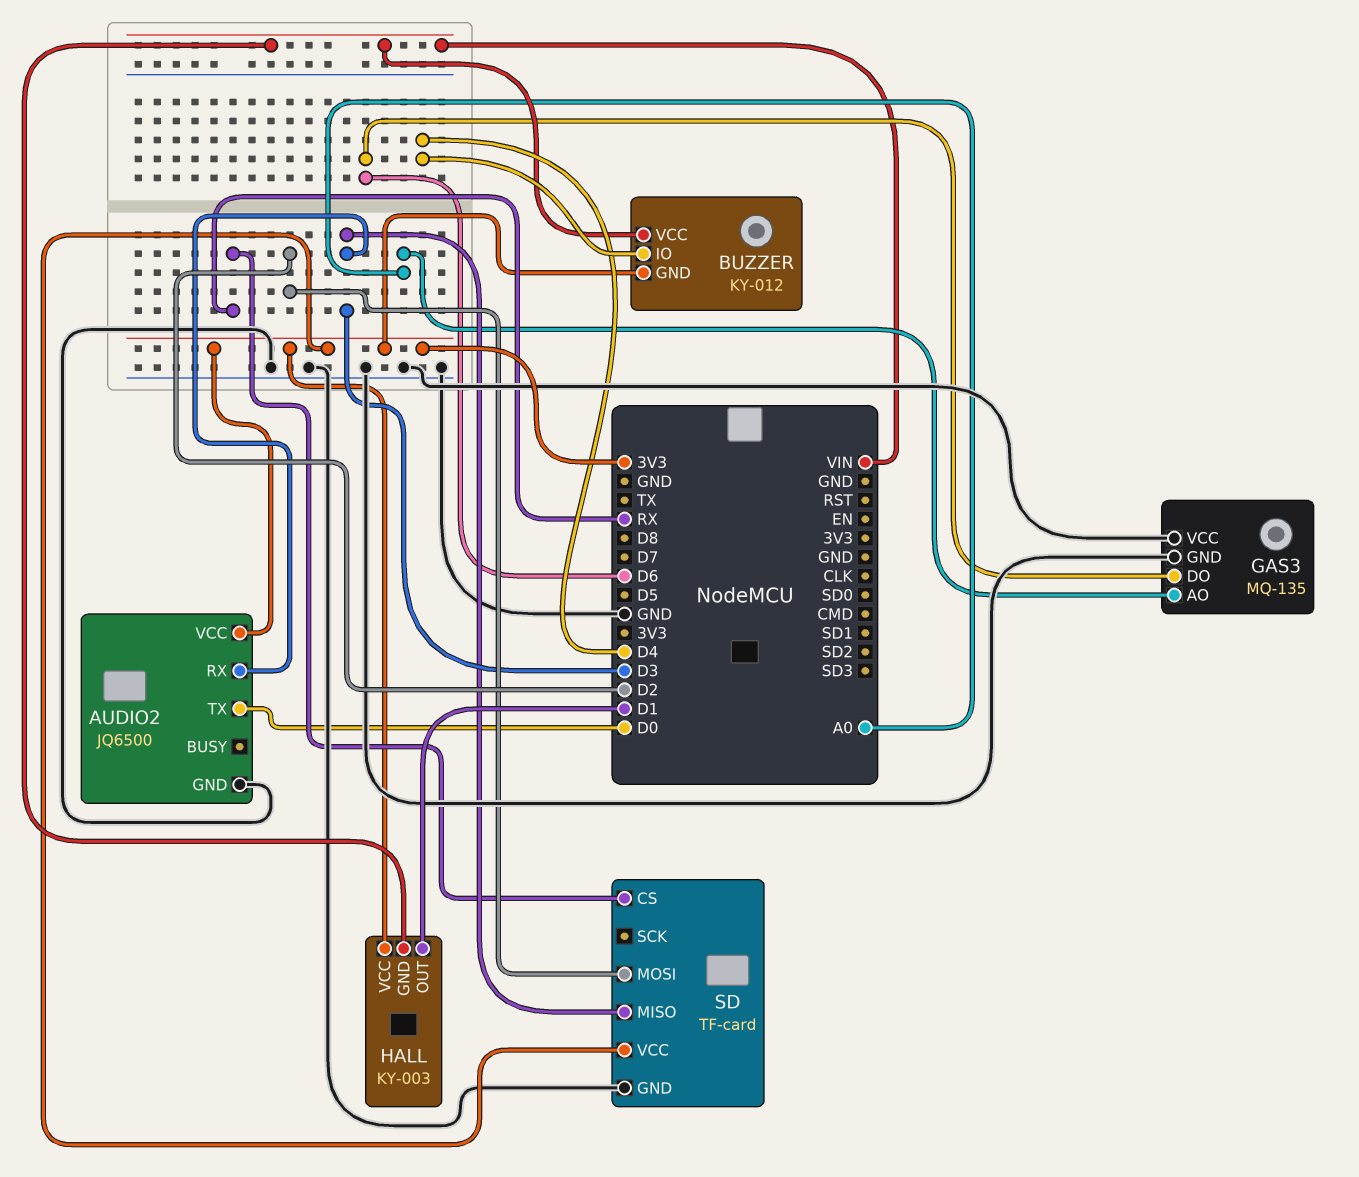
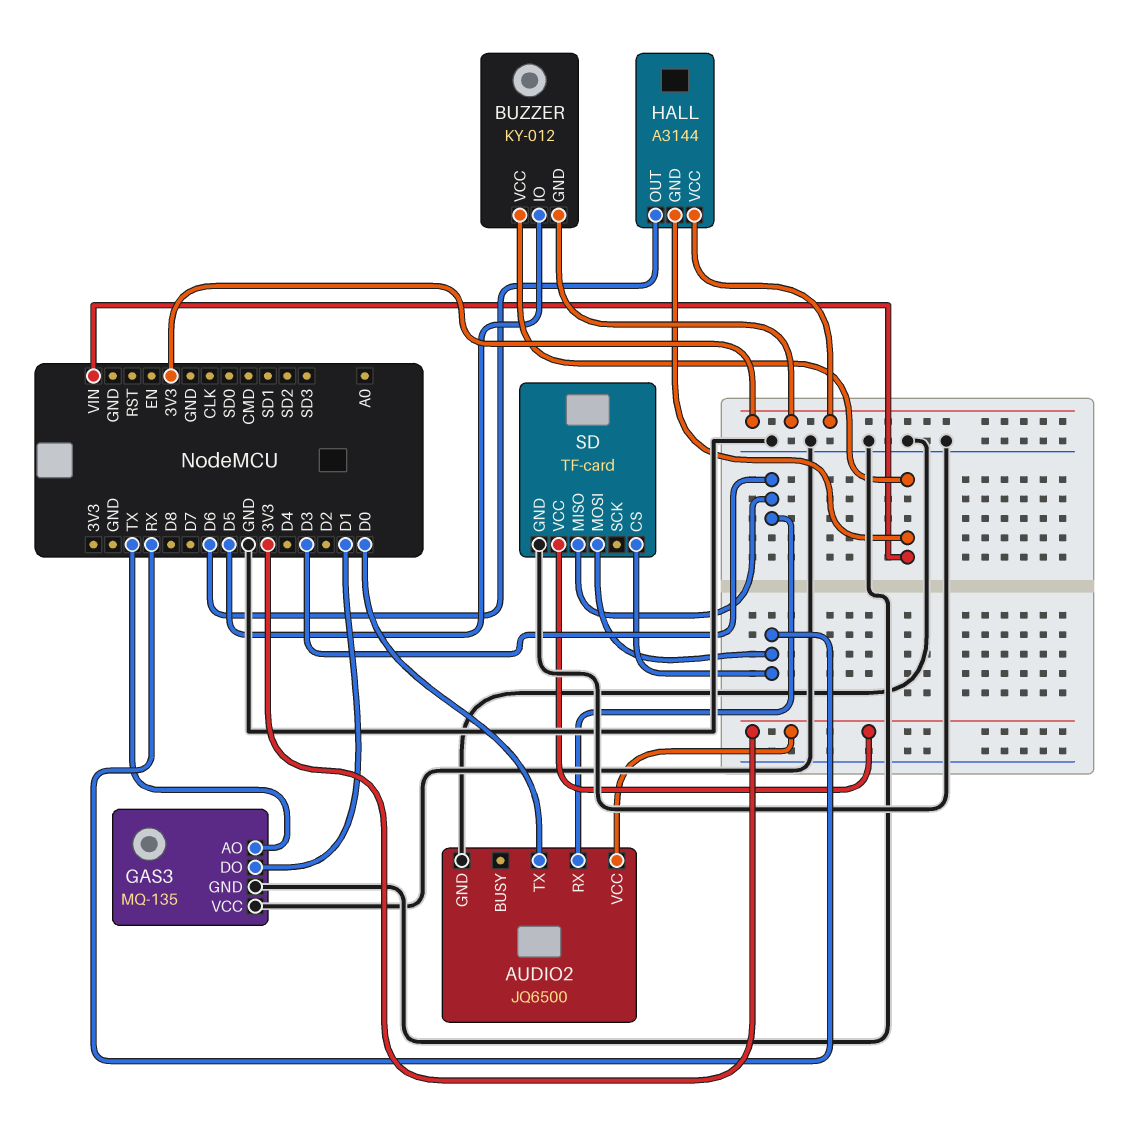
BUZZER pin IO: D4 -> D5
GAS3 pin AO: A0 -> TX
GAS3 pin DO: D6 -> D1
HALL: KY-003 -> A3144
HALL pin OUT: D1 -> D6
SD pin MOSI: D2 -> RX

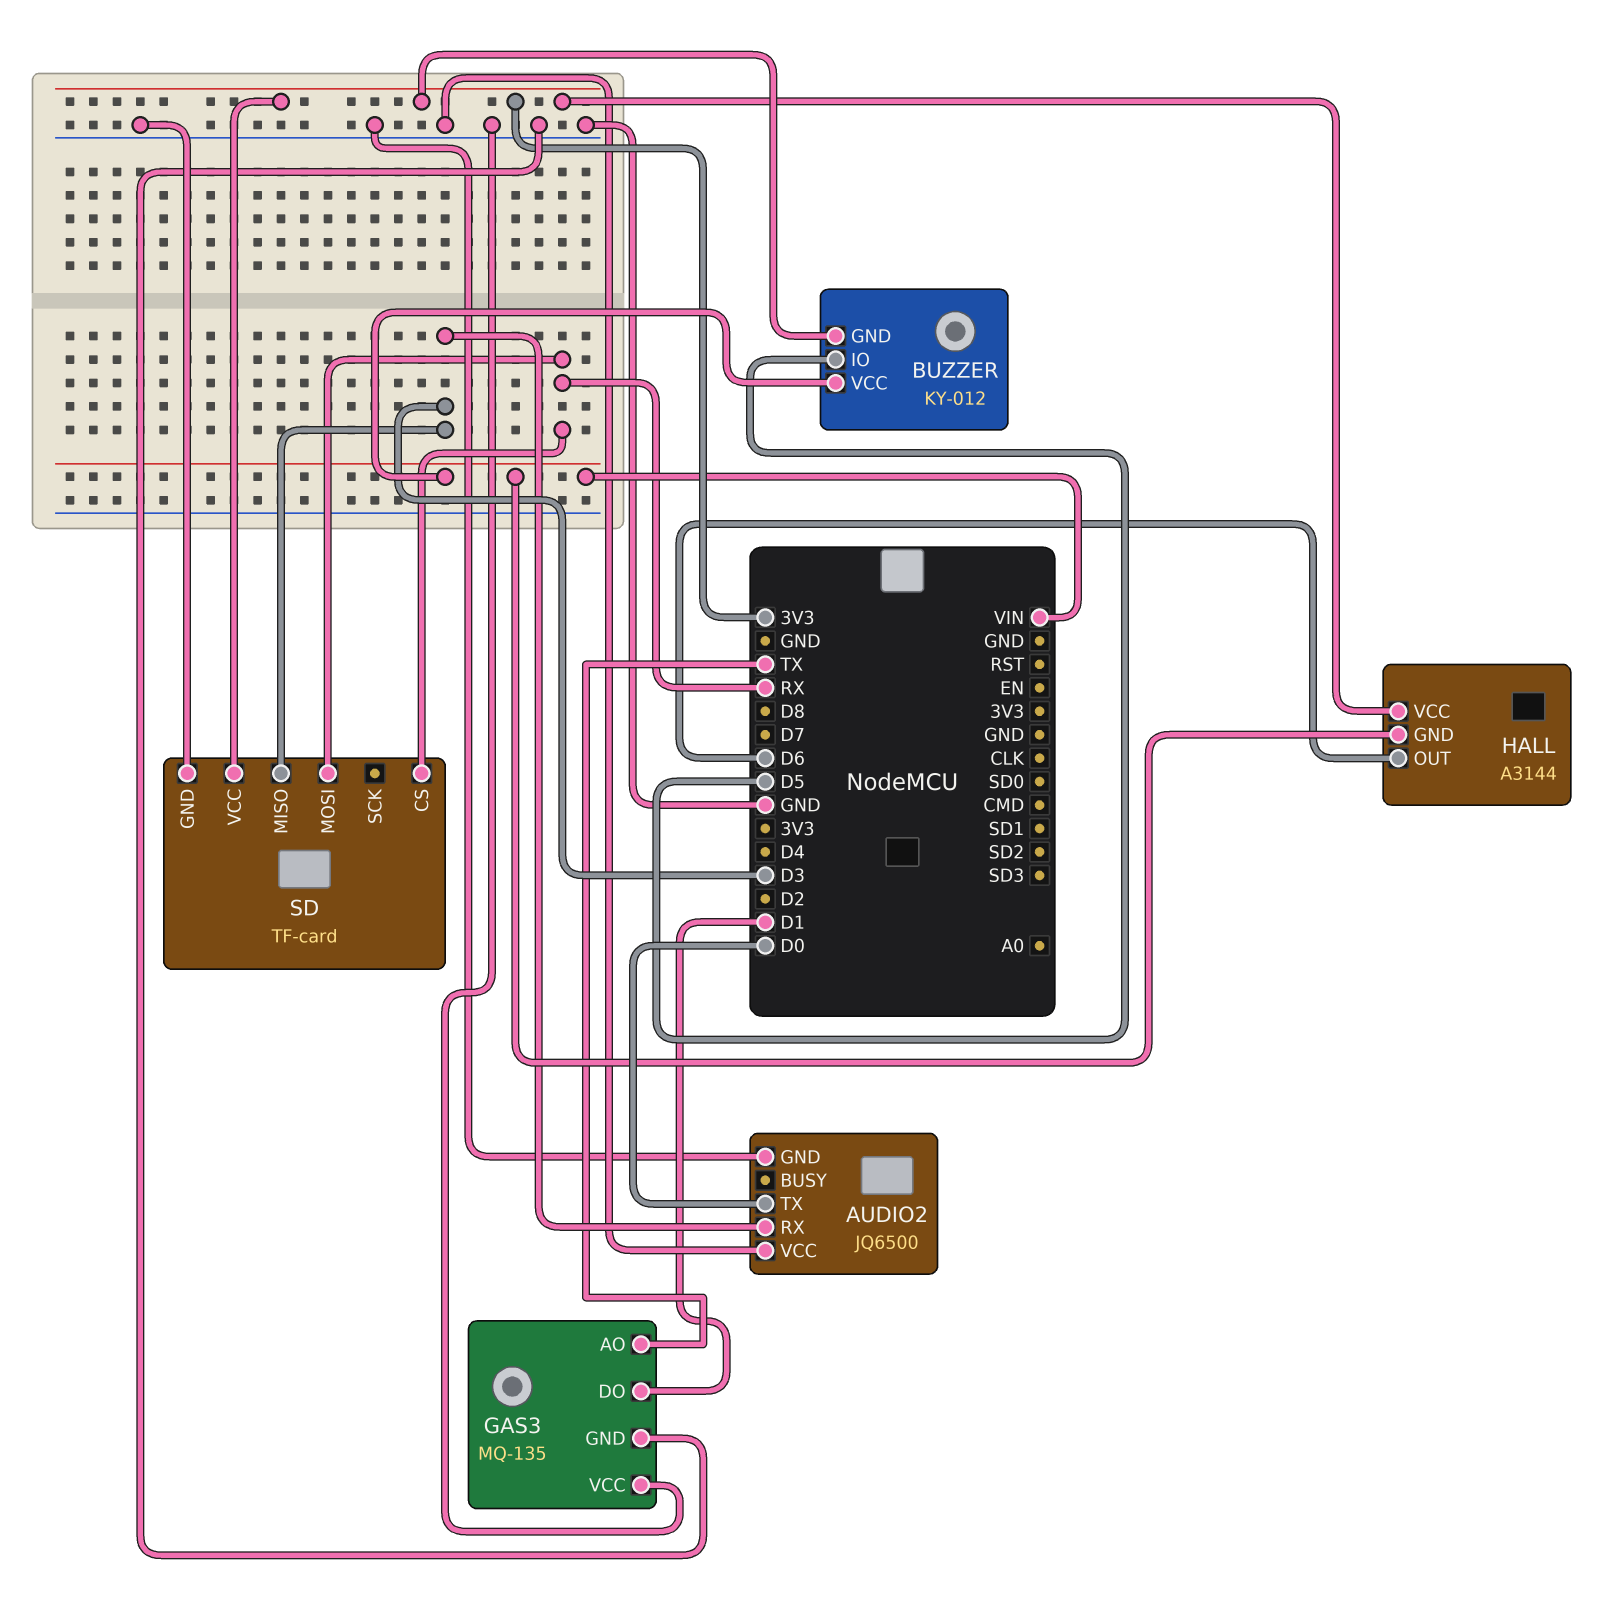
AUDIO2 pin VCC: 3V3 -> GND

